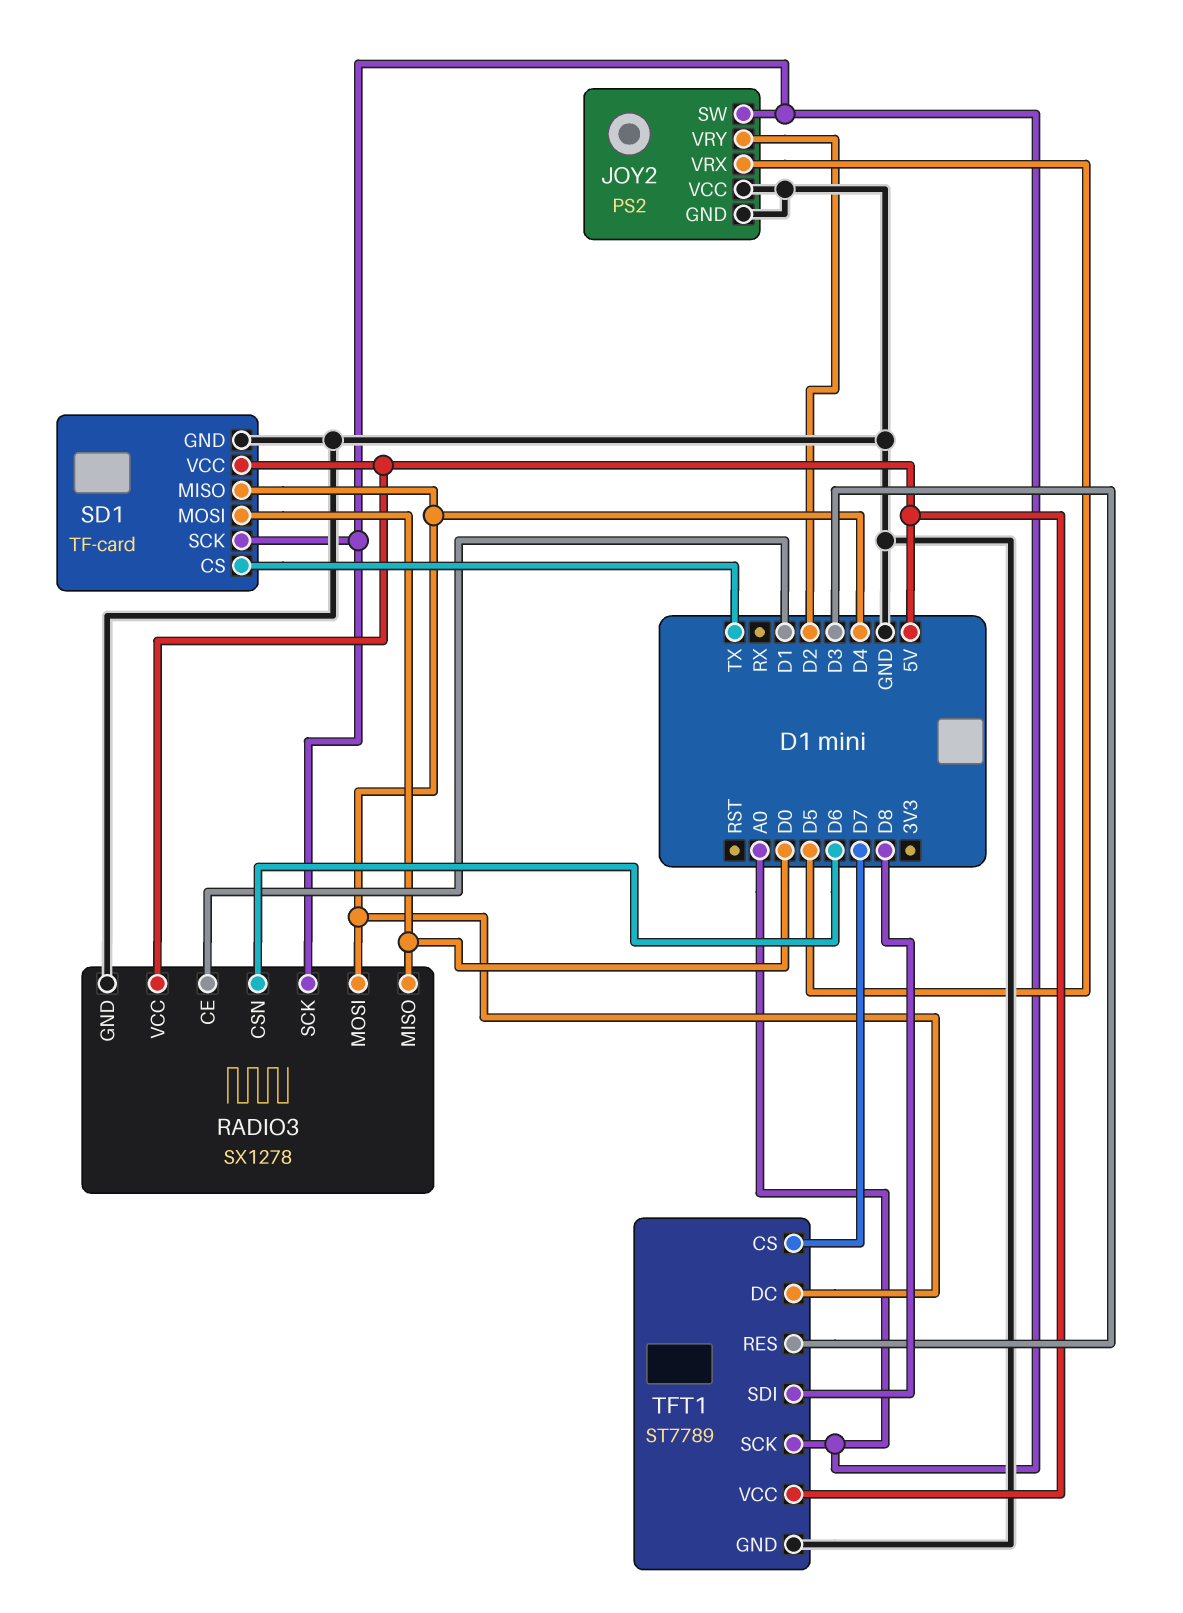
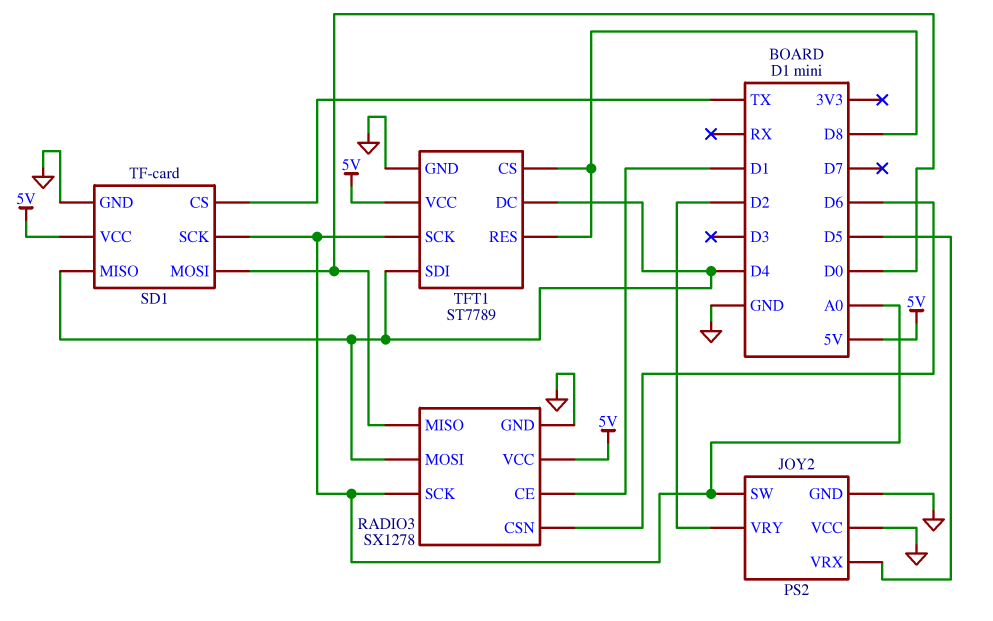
TFT1 pin CS: D7 -> D8
TFT1 pin RES: D3 -> D8
TFT1 pin SDI: D8 -> D4

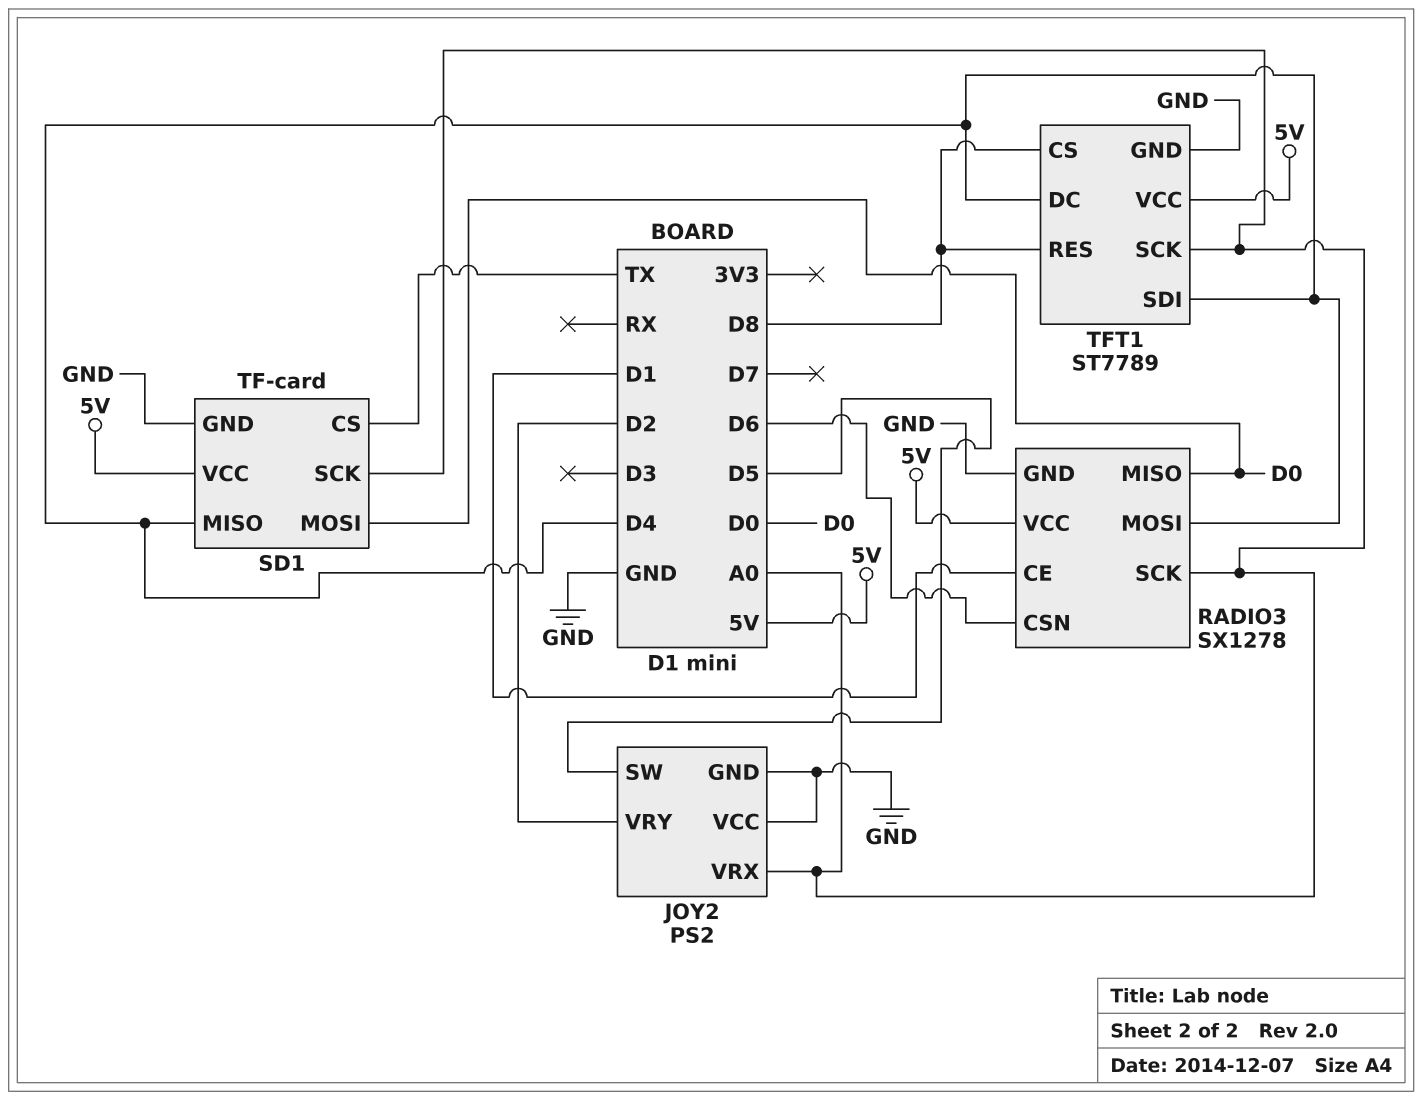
JOY2 pin SW: A0 -> D5
JOY2 pin VRX: D5 -> A0

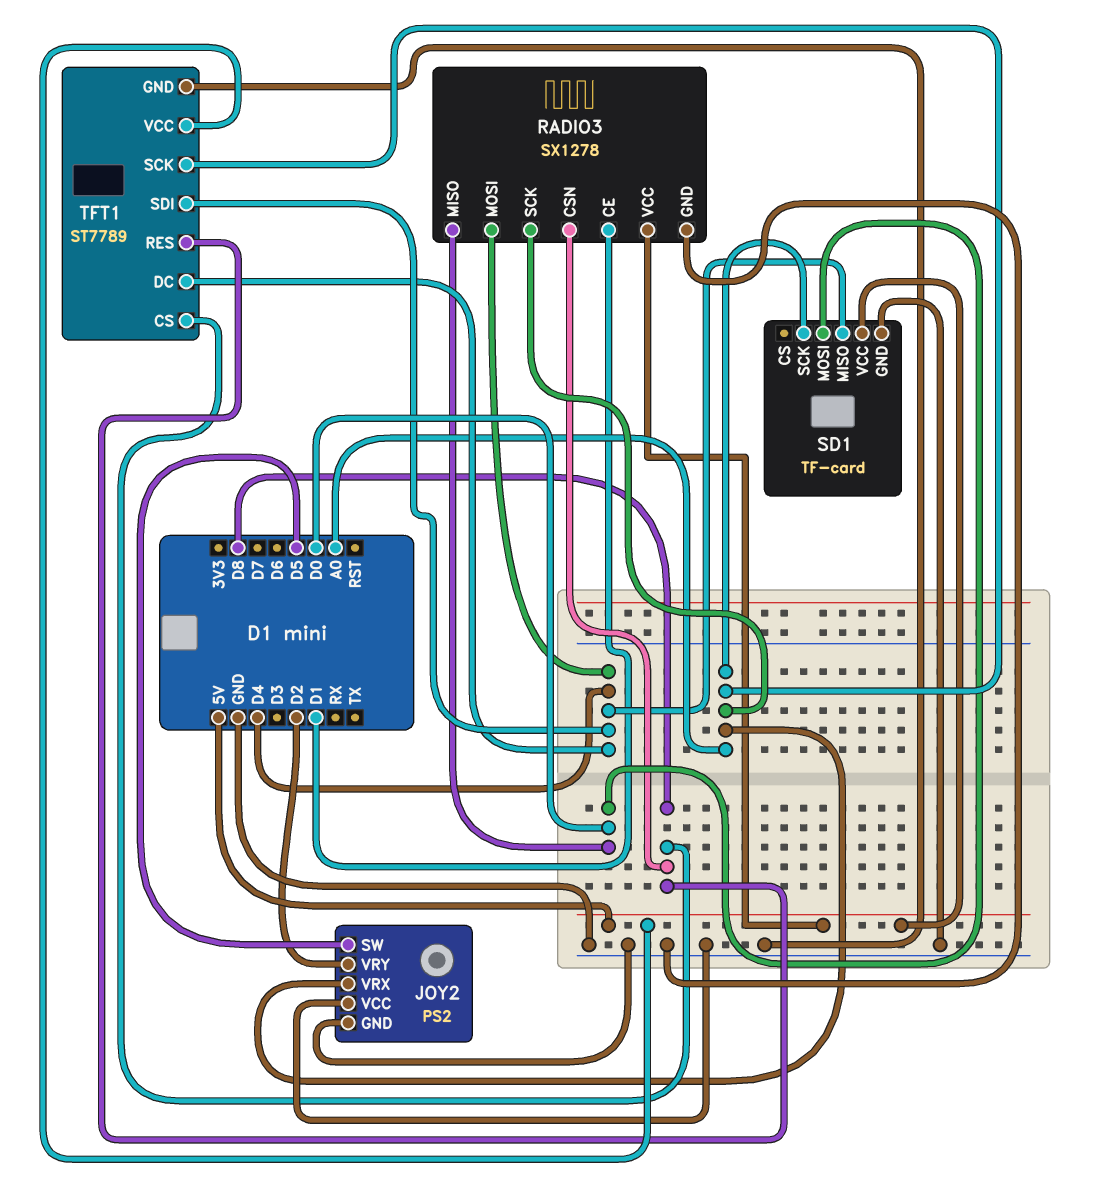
RADIO3 pin CSN: D6 -> D8
SD1 pin CS: TX -> none

